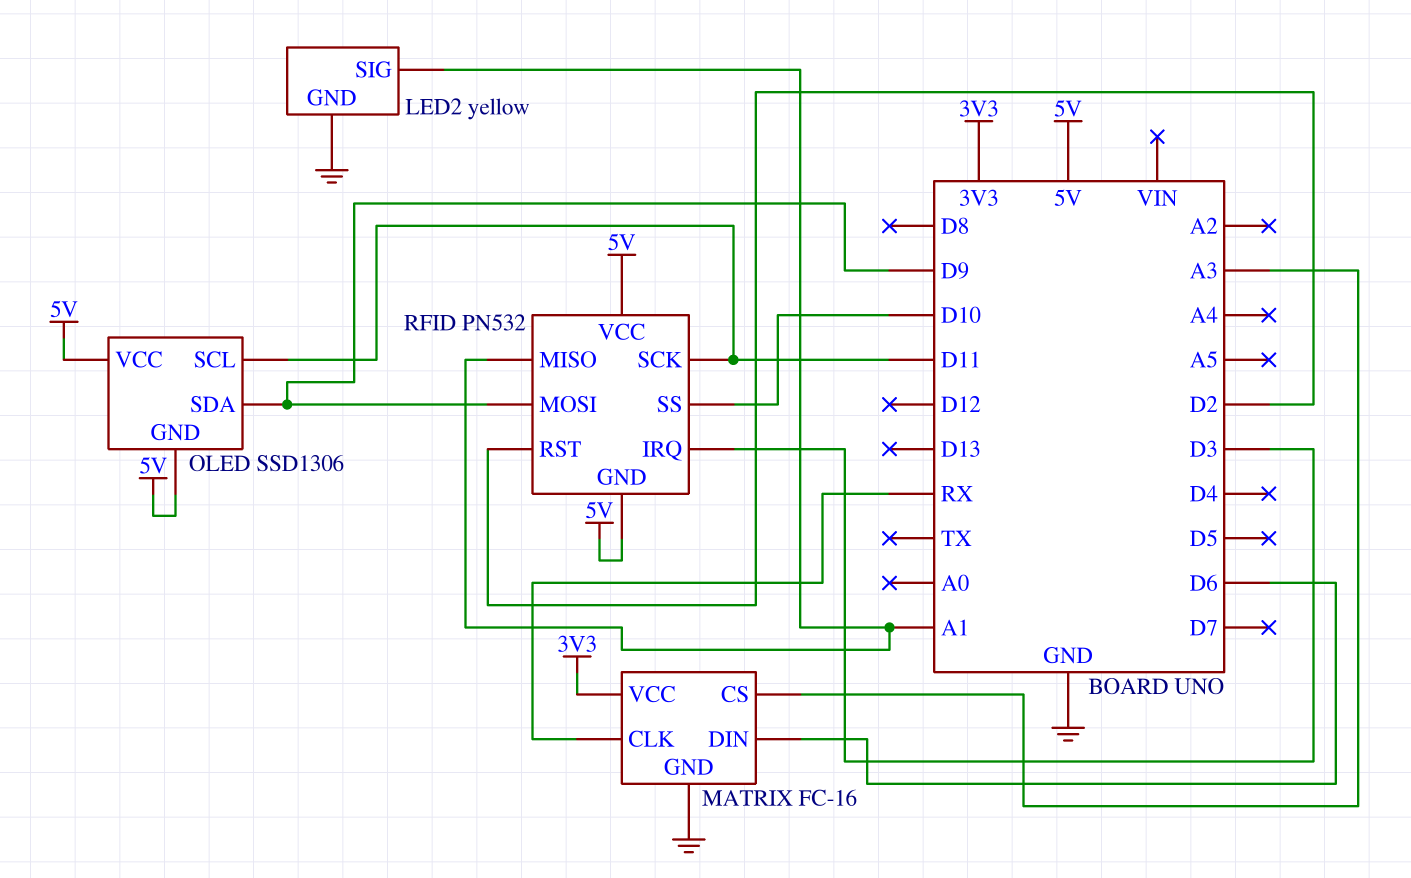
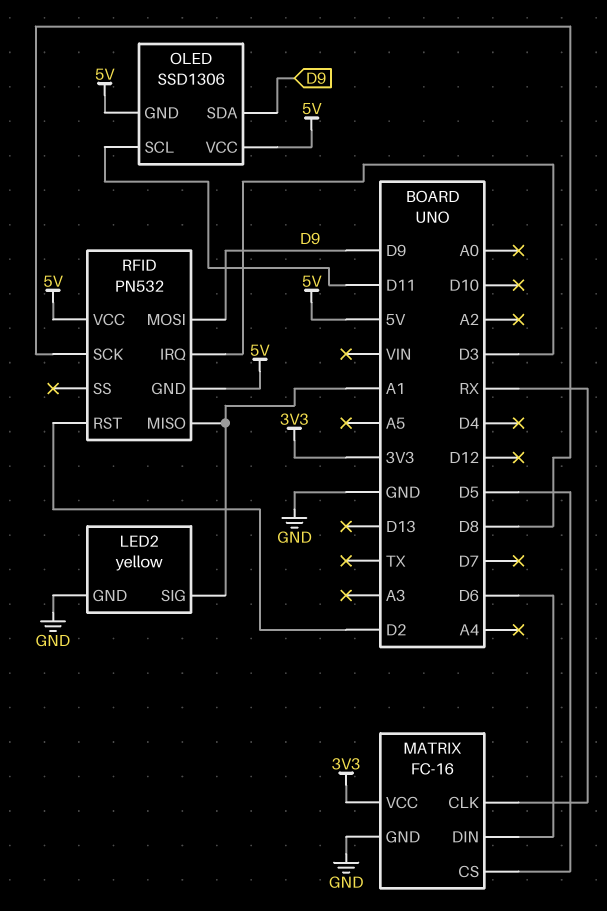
MATRIX pin CS: A3 -> D5
RFID pin SCK: D11 -> D8
RFID pin SS: D10 -> none

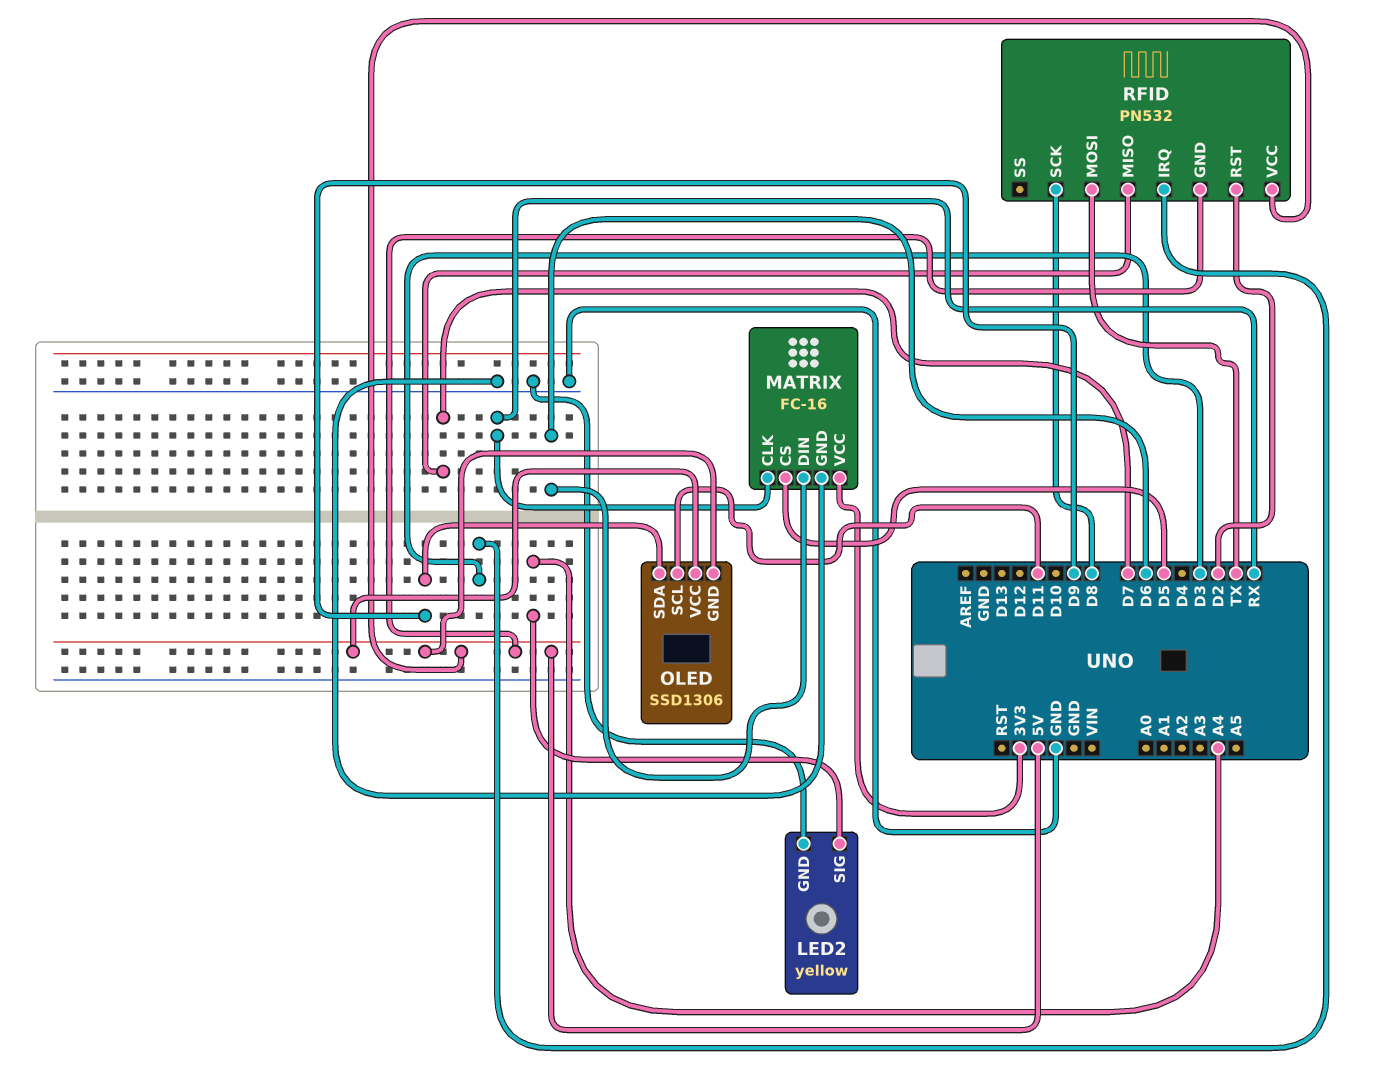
LED2 pin SIG: A1 -> A4
RFID pin MISO: A1 -> D7
RFID pin MOSI: D9 -> TX

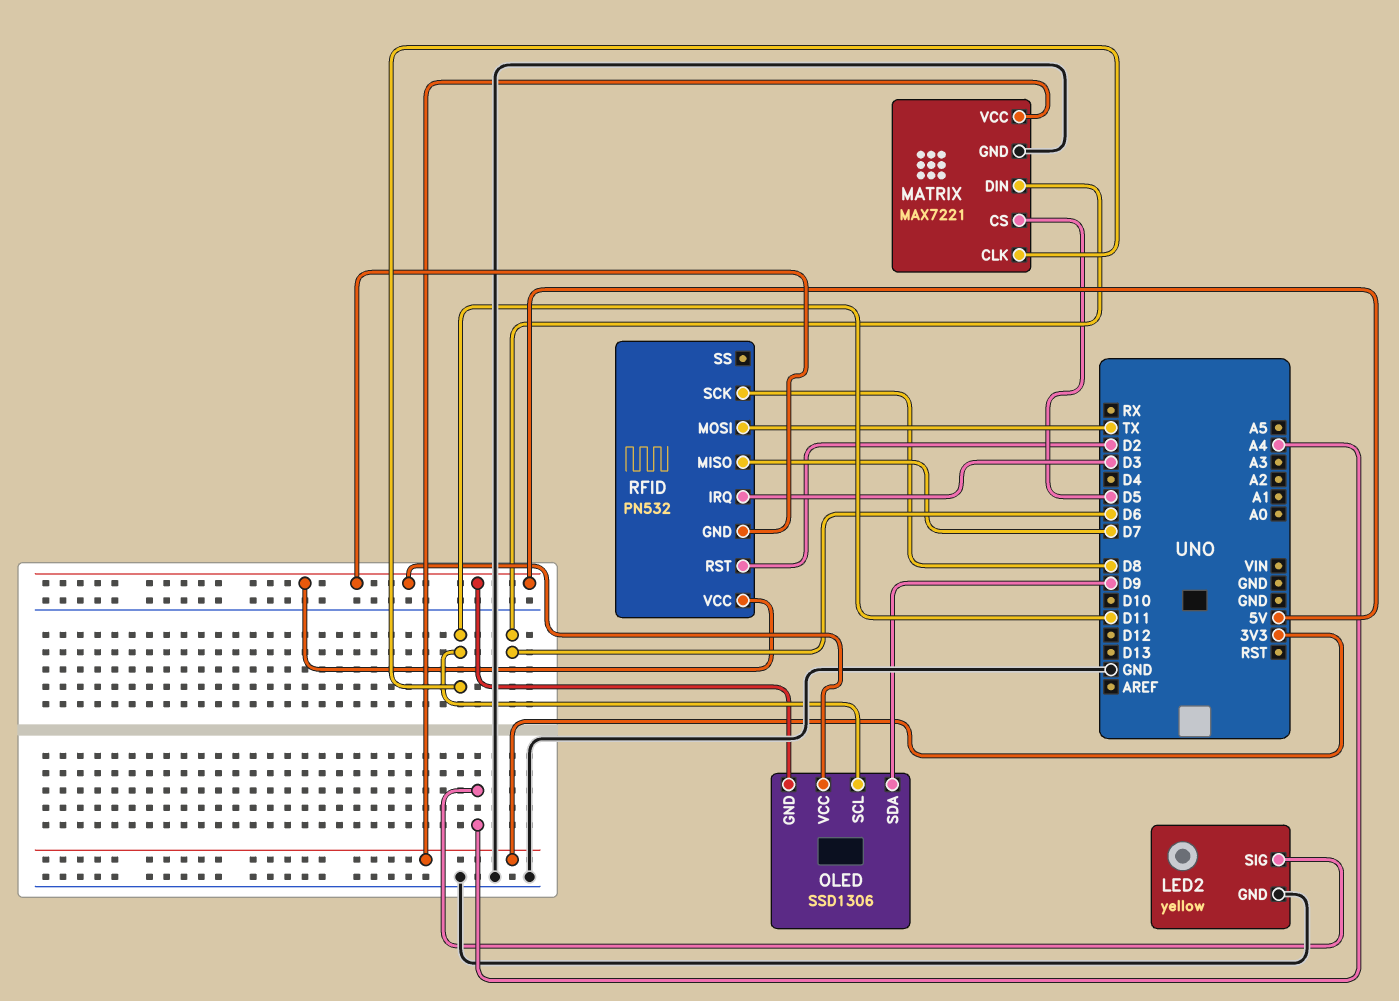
MATRIX: FC-16 -> MAX7221
MATRIX pin CLK: RX -> D11

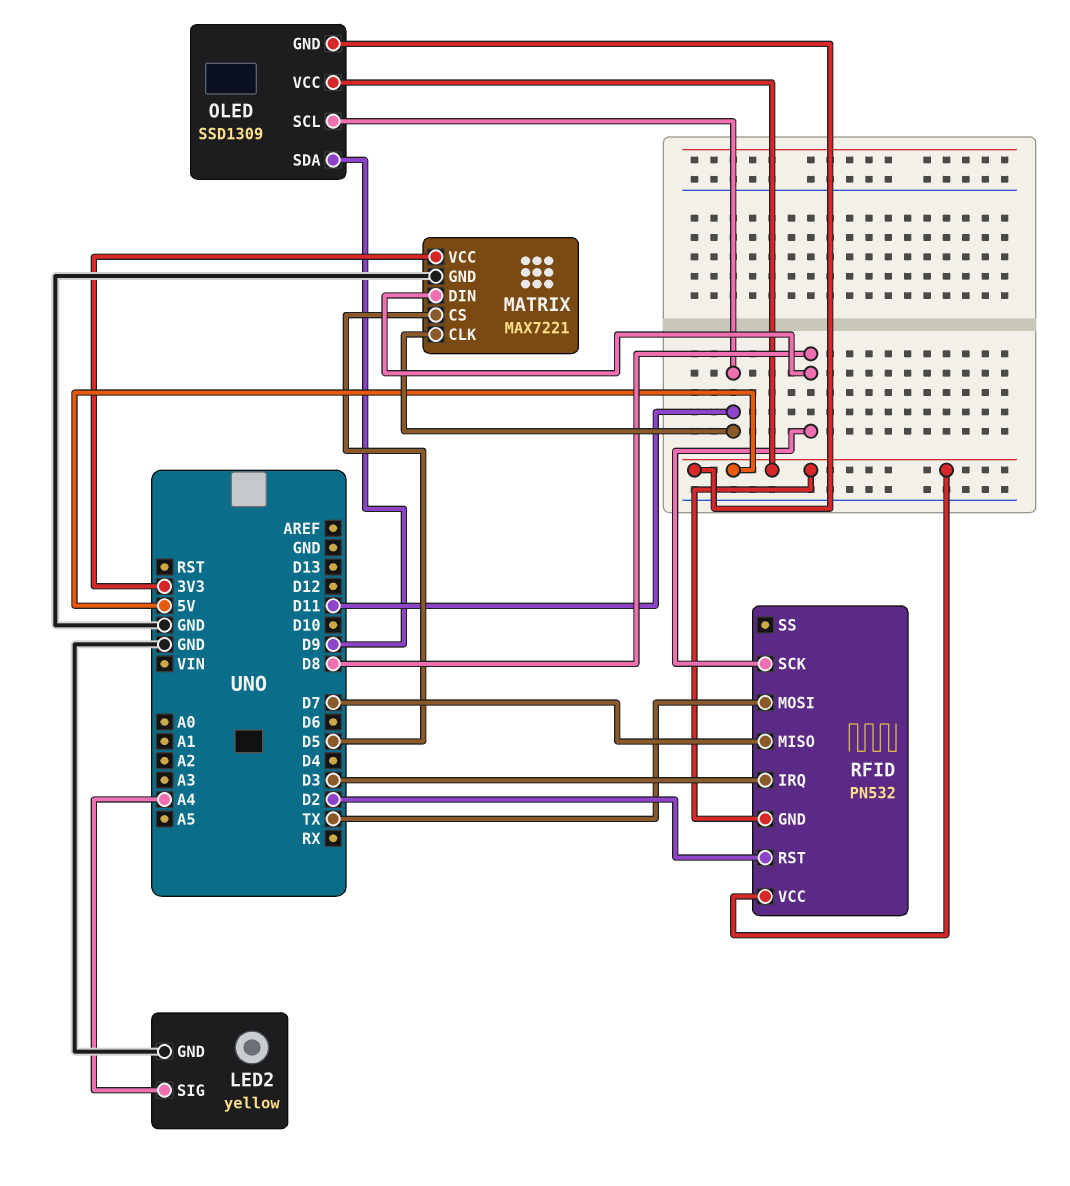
MATRIX pin DIN: D6 -> D8
OLED: SSD1306 -> SSD1309

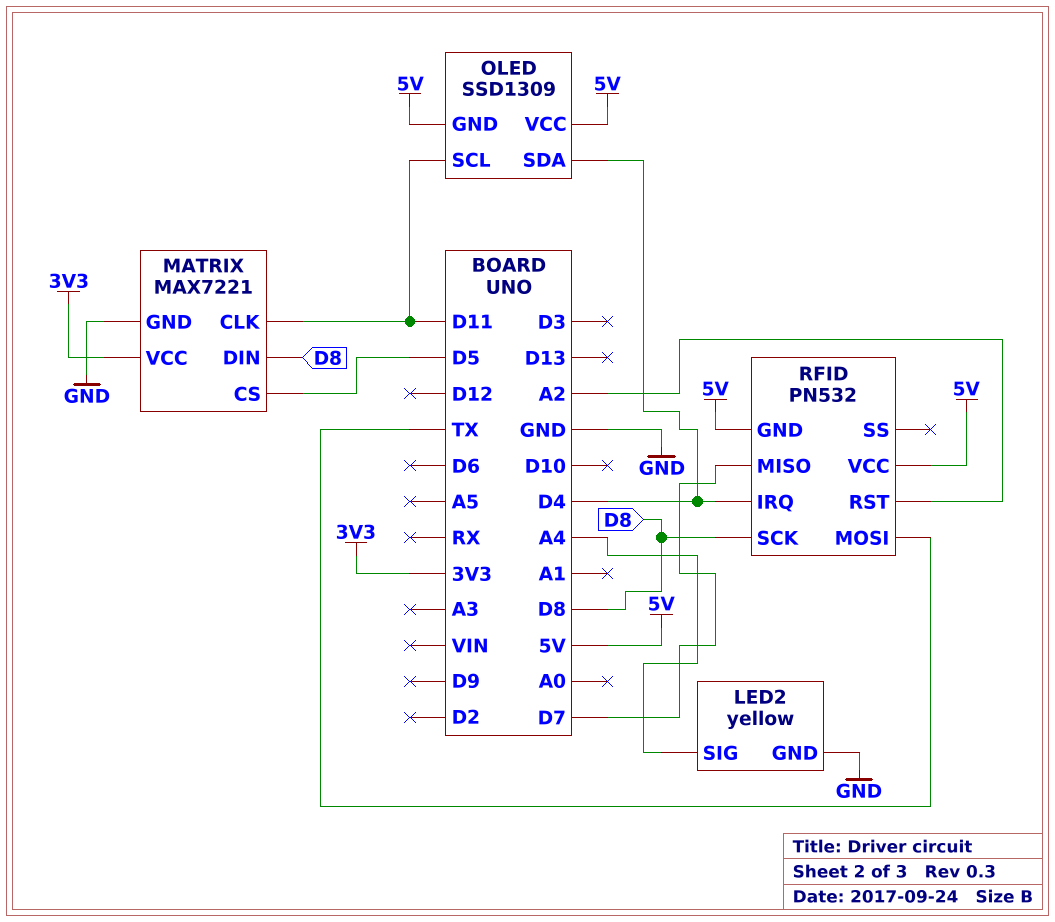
OLED pin SDA: D9 -> D4
RFID pin IRQ: D3 -> D4
RFID pin RST: D2 -> A2

